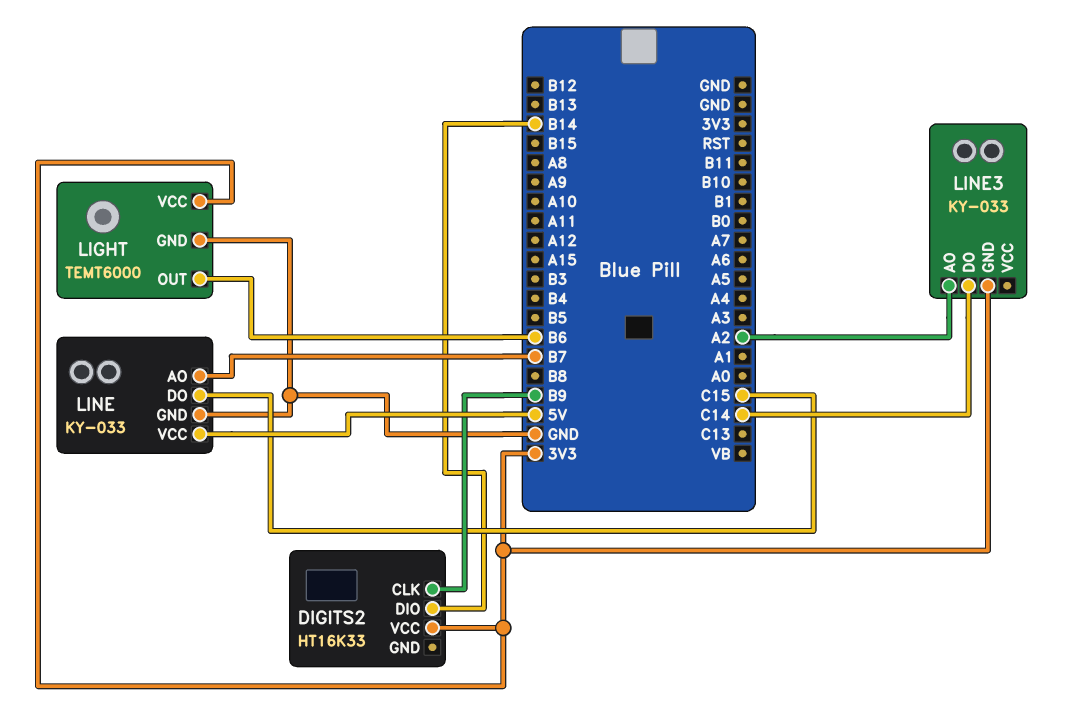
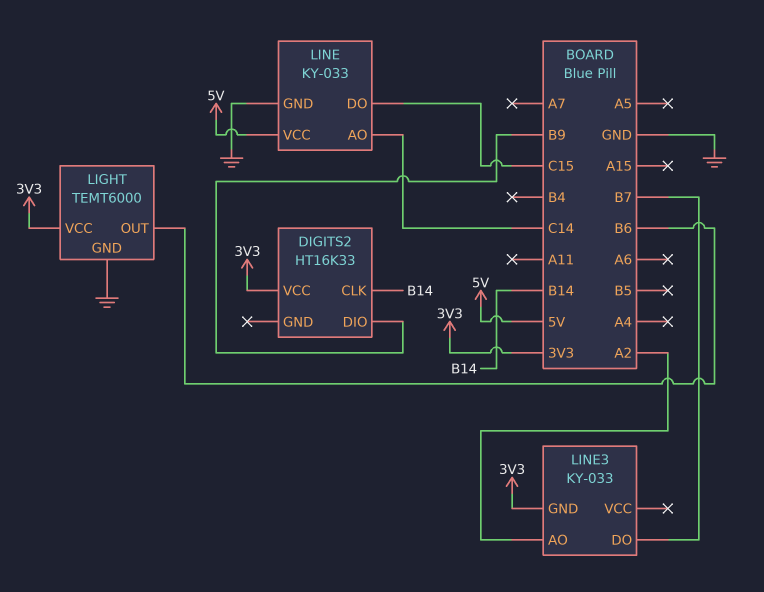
DIGITS2 pin CLK: B9 -> B14
DIGITS2 pin DIO: B14 -> B9
LINE pin AO: B7 -> C14
LINE3 pin DO: C14 -> B7

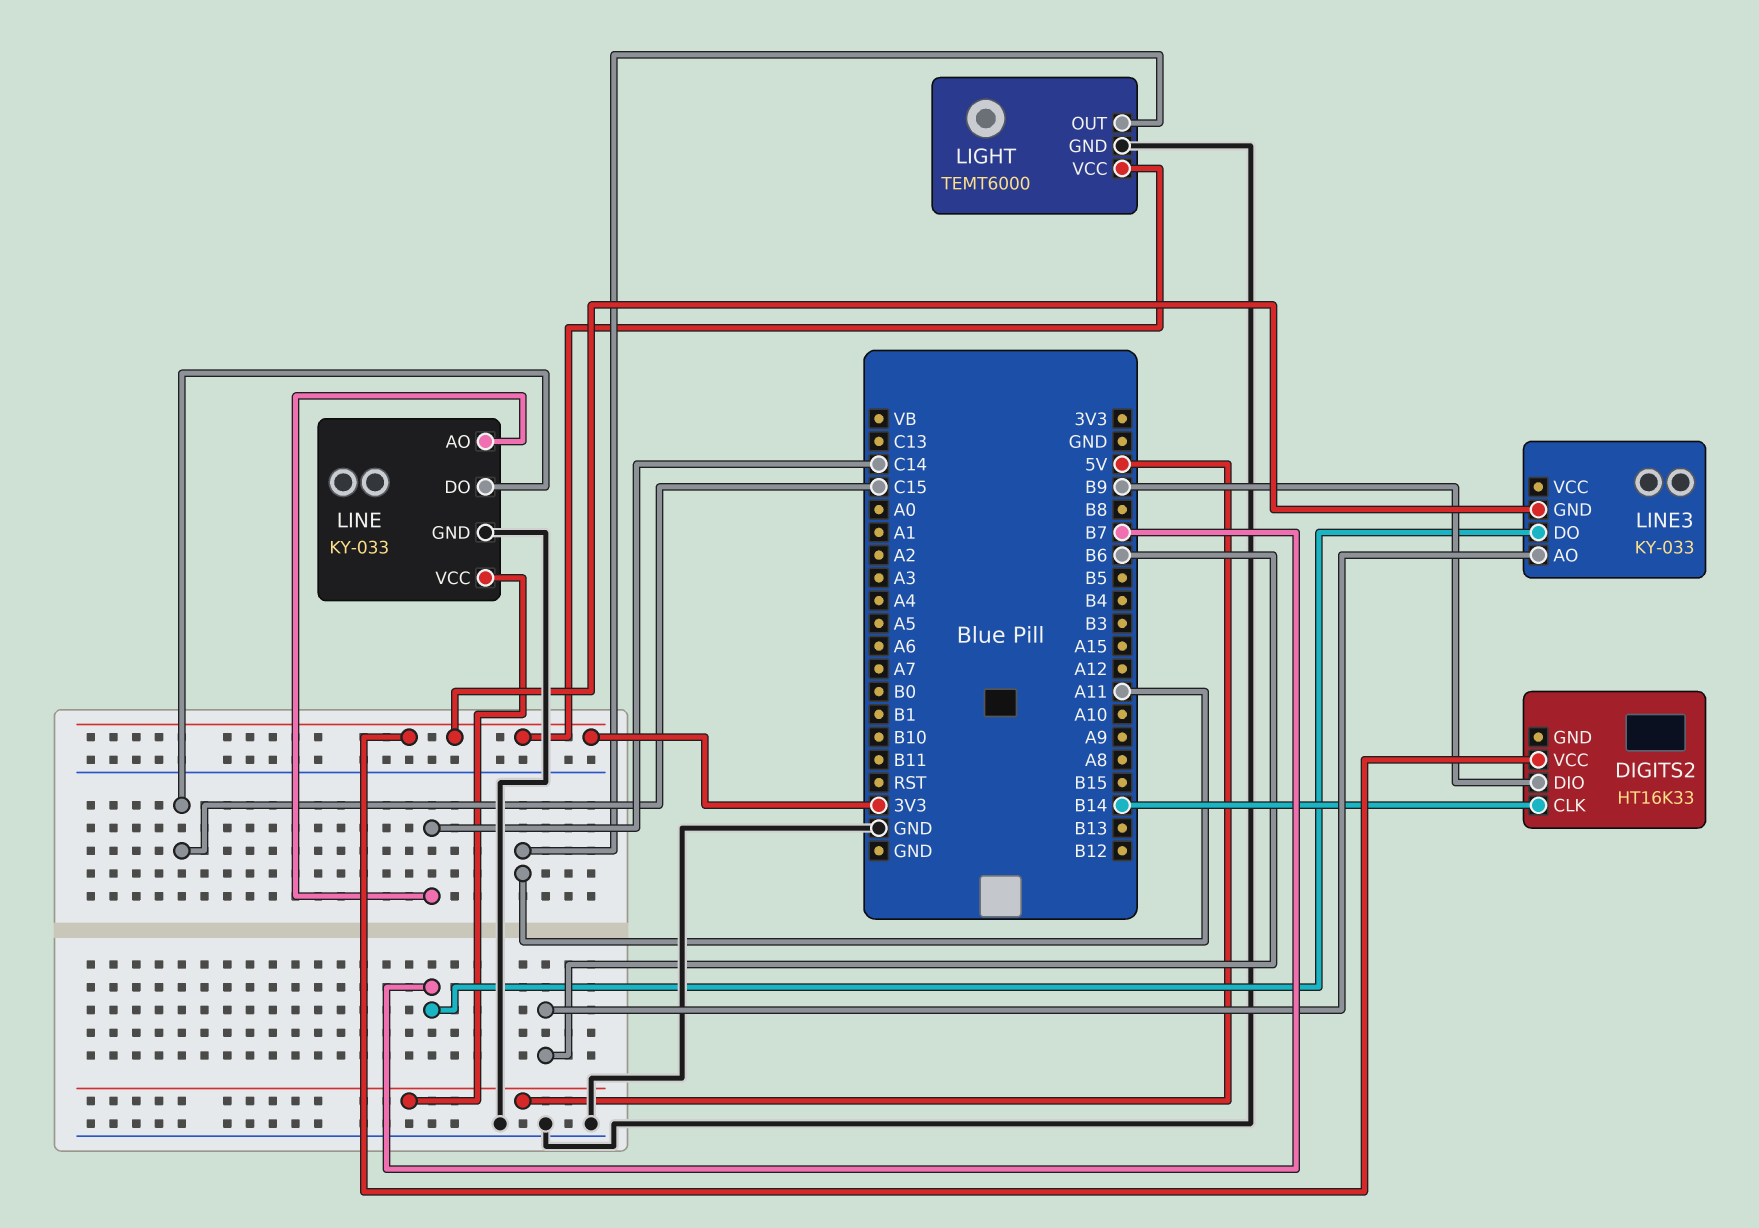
LIGHT pin OUT: B6 -> A11
LINE3 pin AO: A2 -> B6

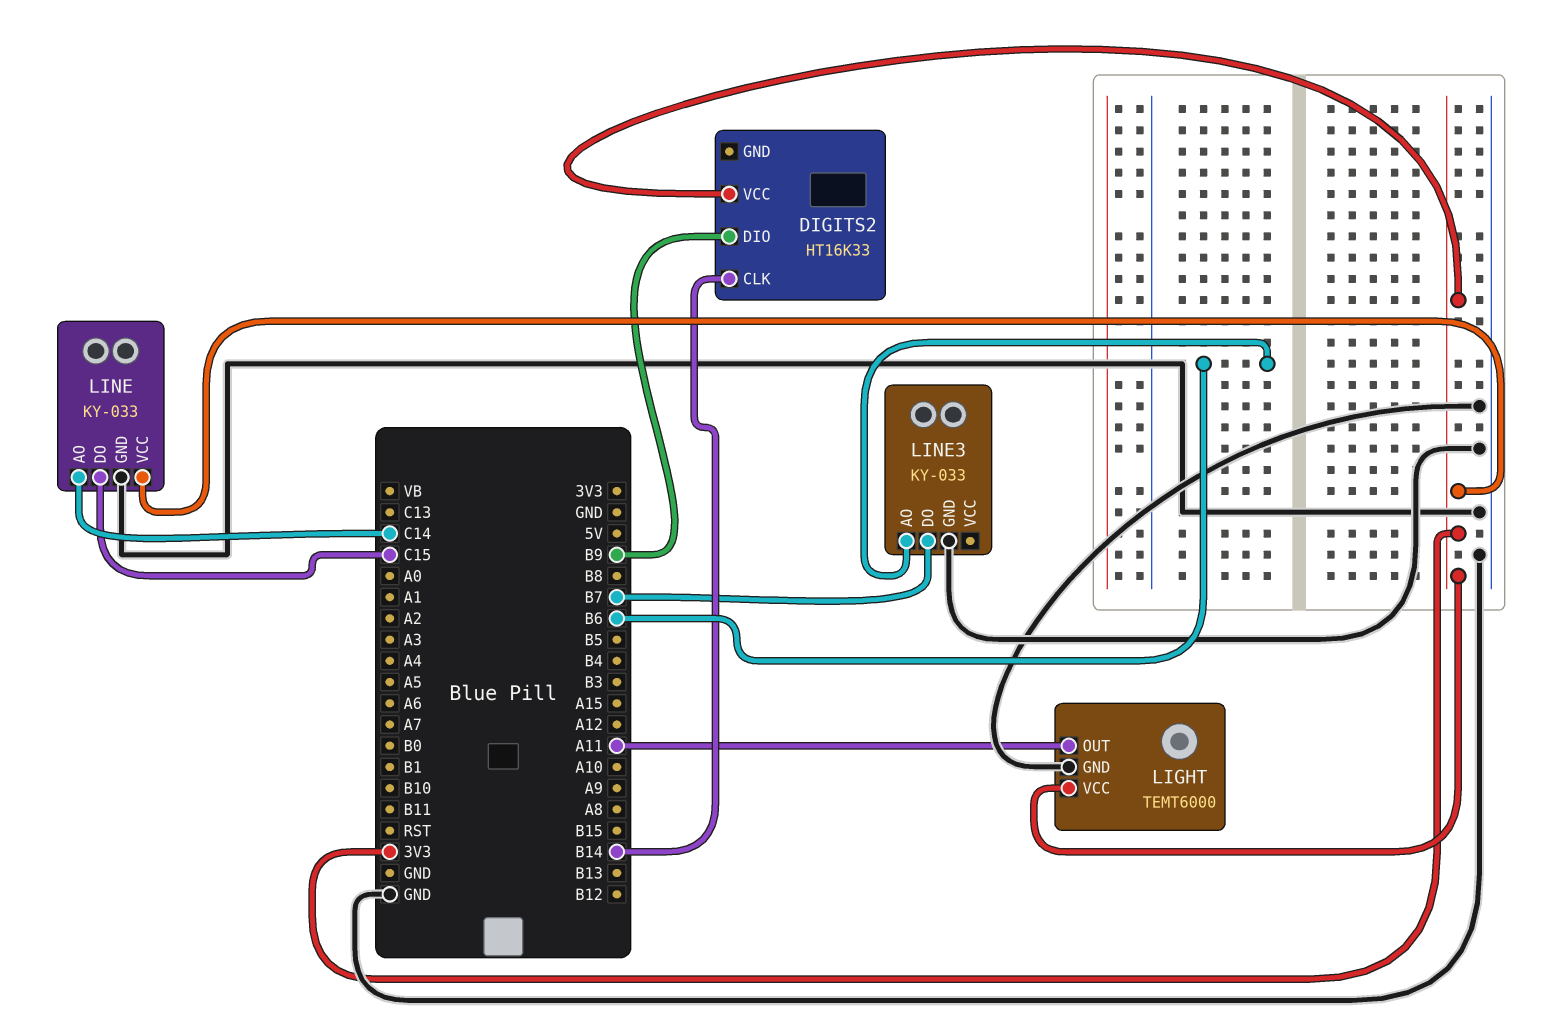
LINE pin VCC: 5V -> 3V3
LINE3 pin GND: 3V3 -> GND

